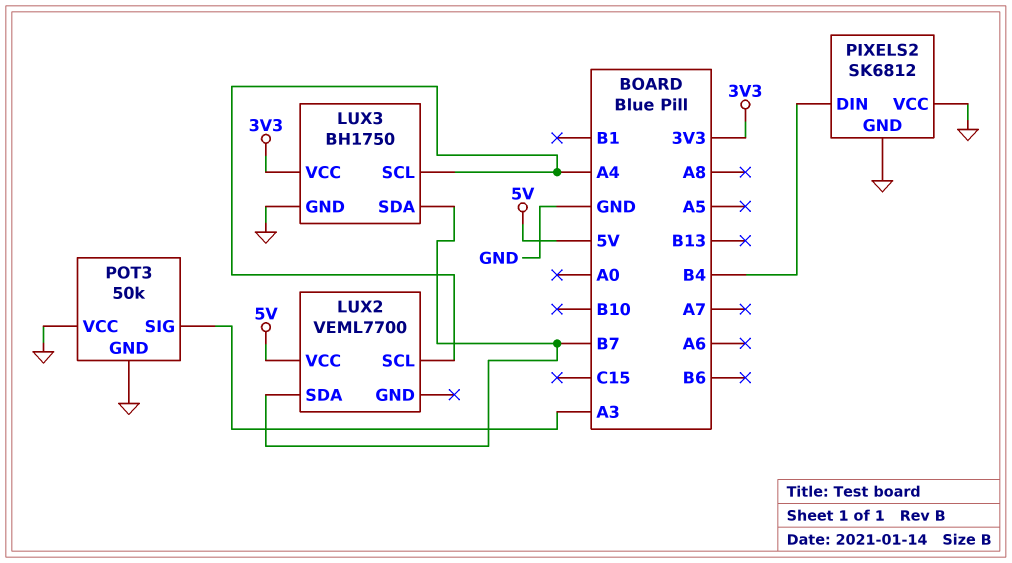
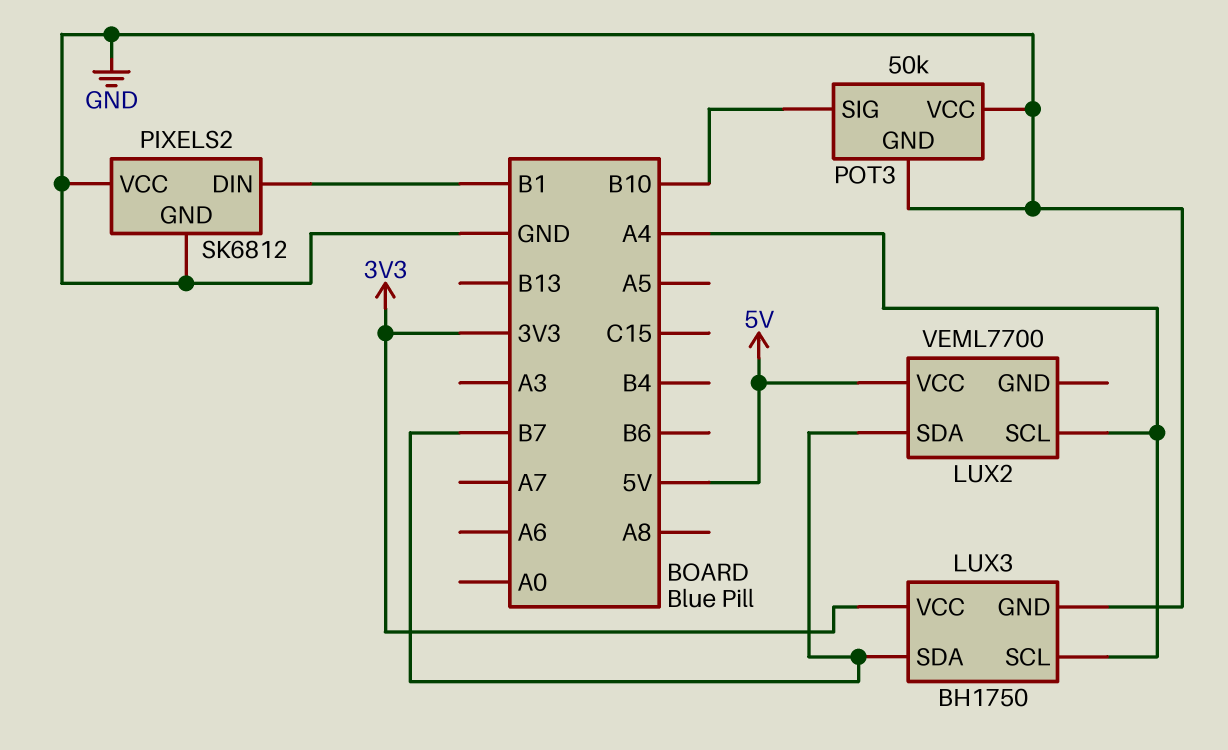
PIXELS2 pin DIN: B4 -> B1
POT3 pin SIG: A3 -> B10

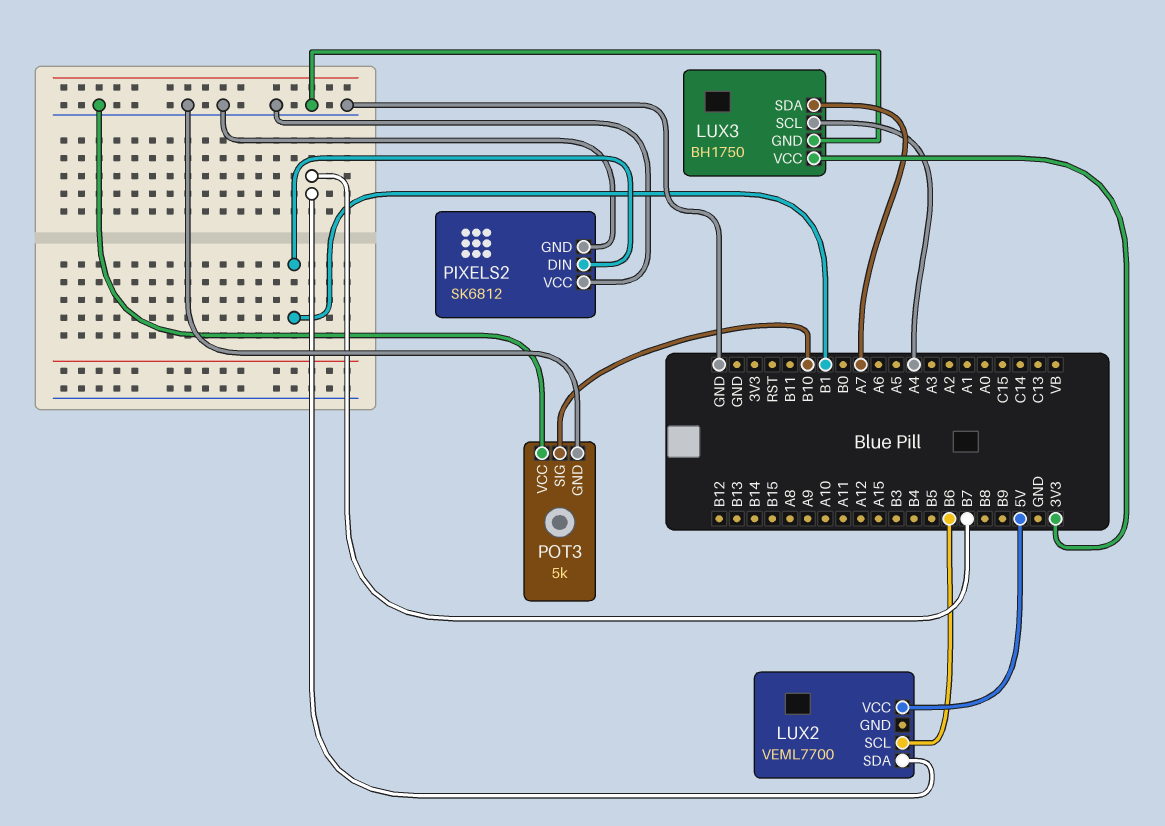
LUX2 pin SCL: A4 -> B6
LUX3 pin SDA: B7 -> A7
POT3: 50k -> 5k

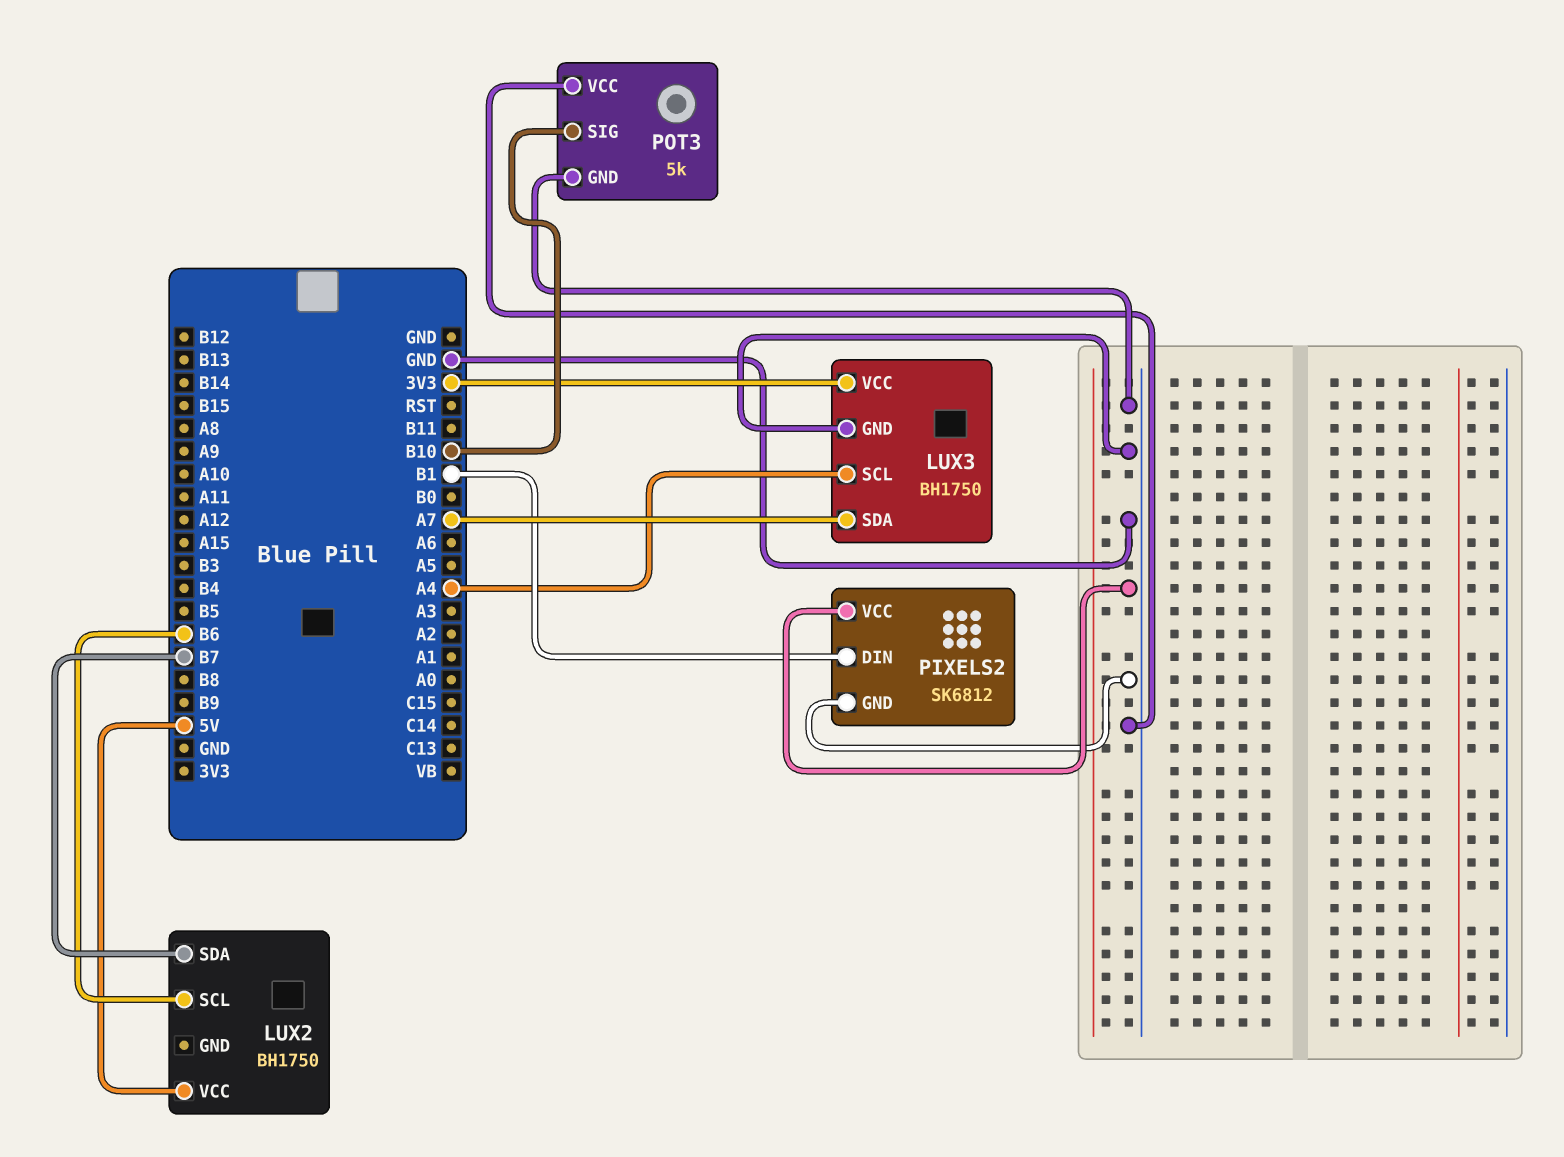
LUX2: VEML7700 -> BH1750

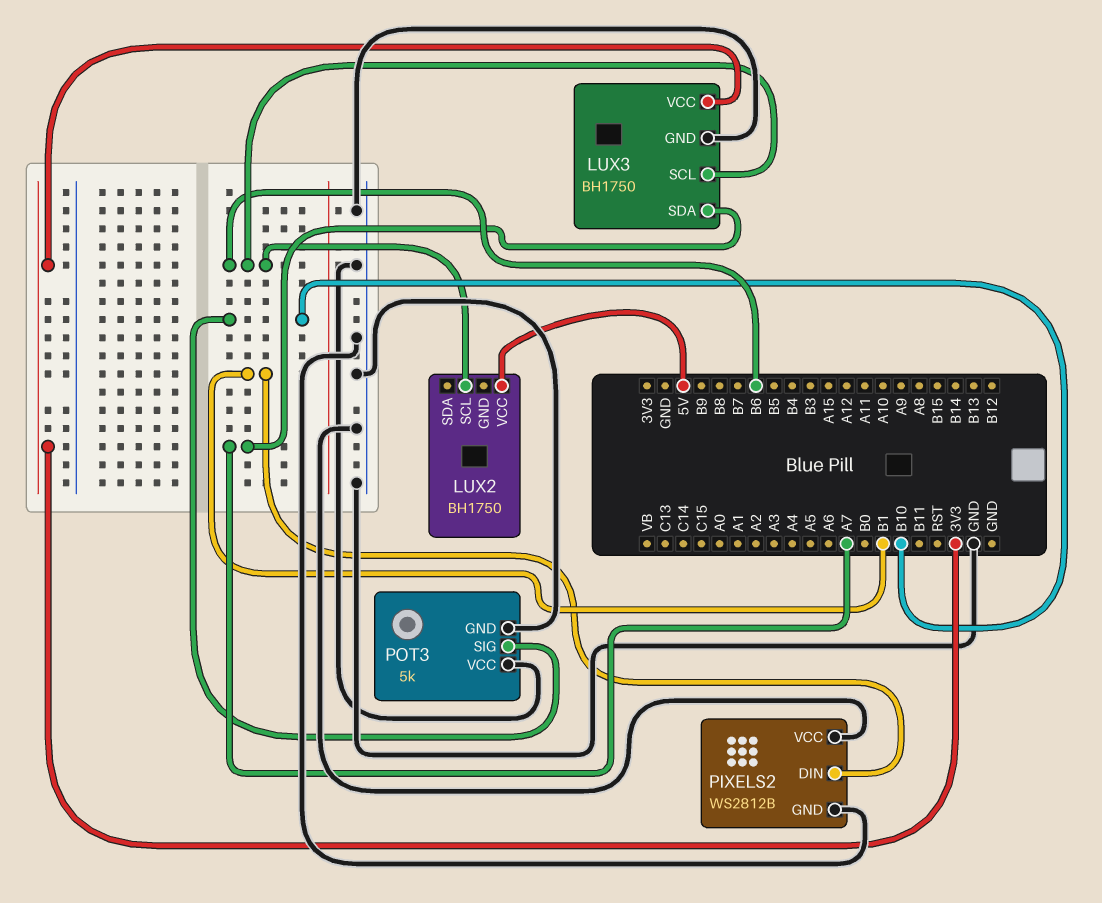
LUX2 pin SDA: B7 -> none
LUX3 pin SCL: A4 -> B6
PIXELS2: SK6812 -> WS2812B

